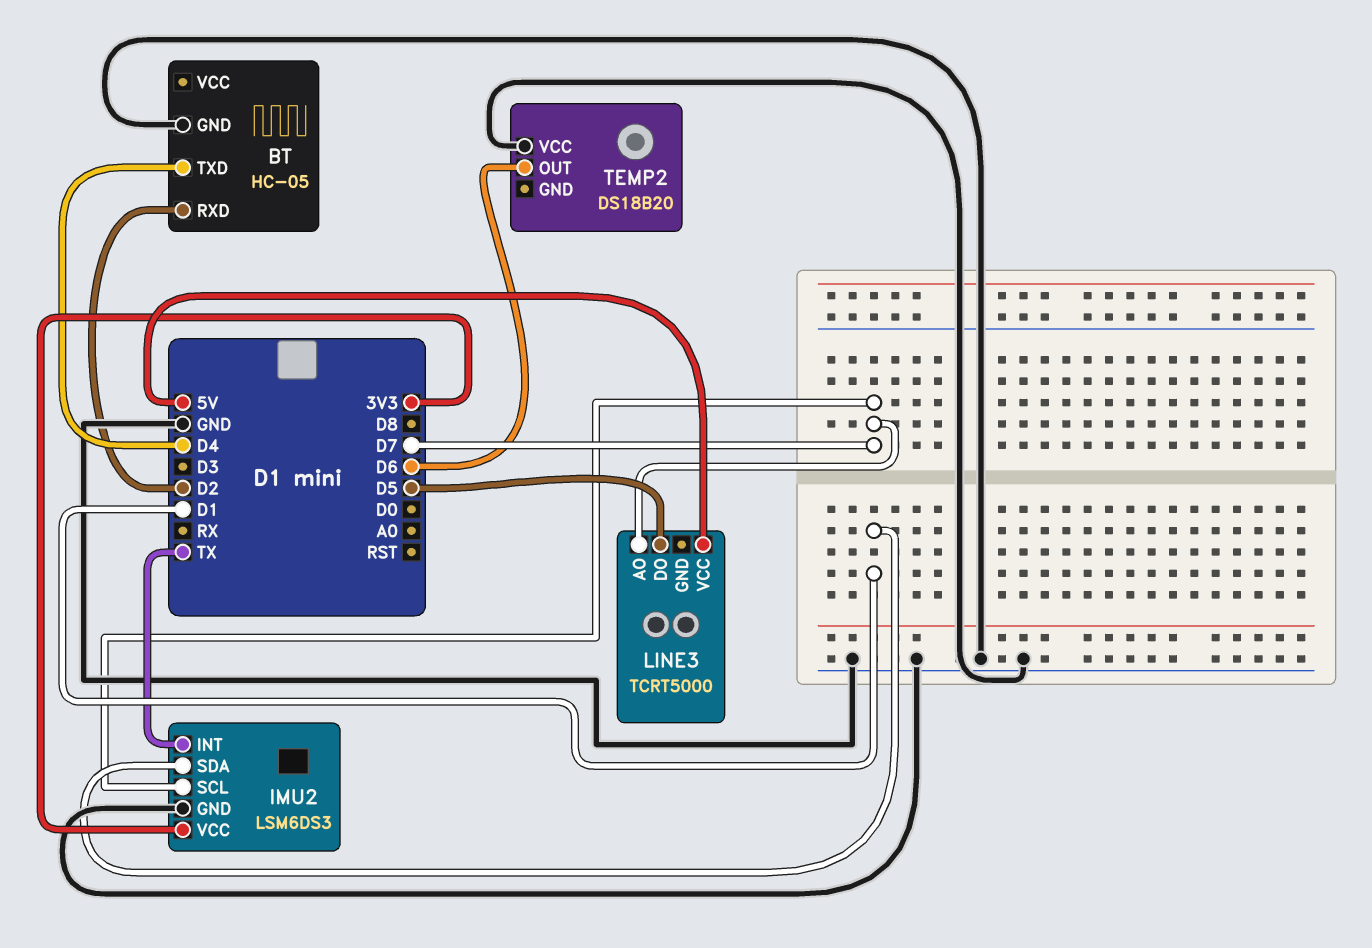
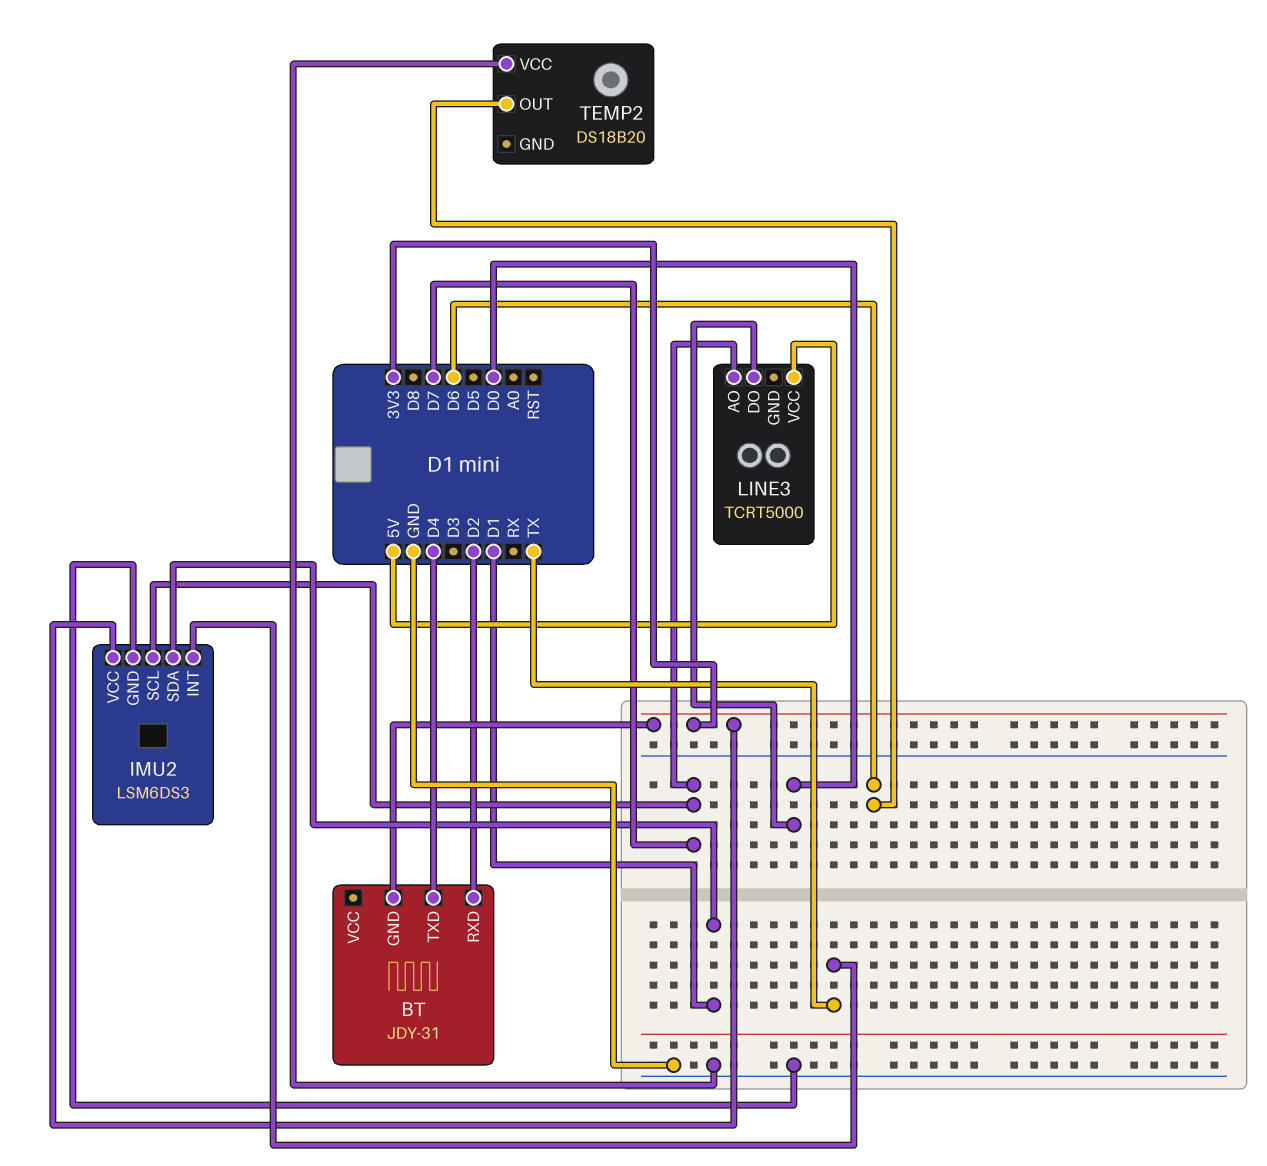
BT: HC-05 -> JDY-31
BT pin GND: GND -> 3V3
LINE3 pin DO: D5 -> D0

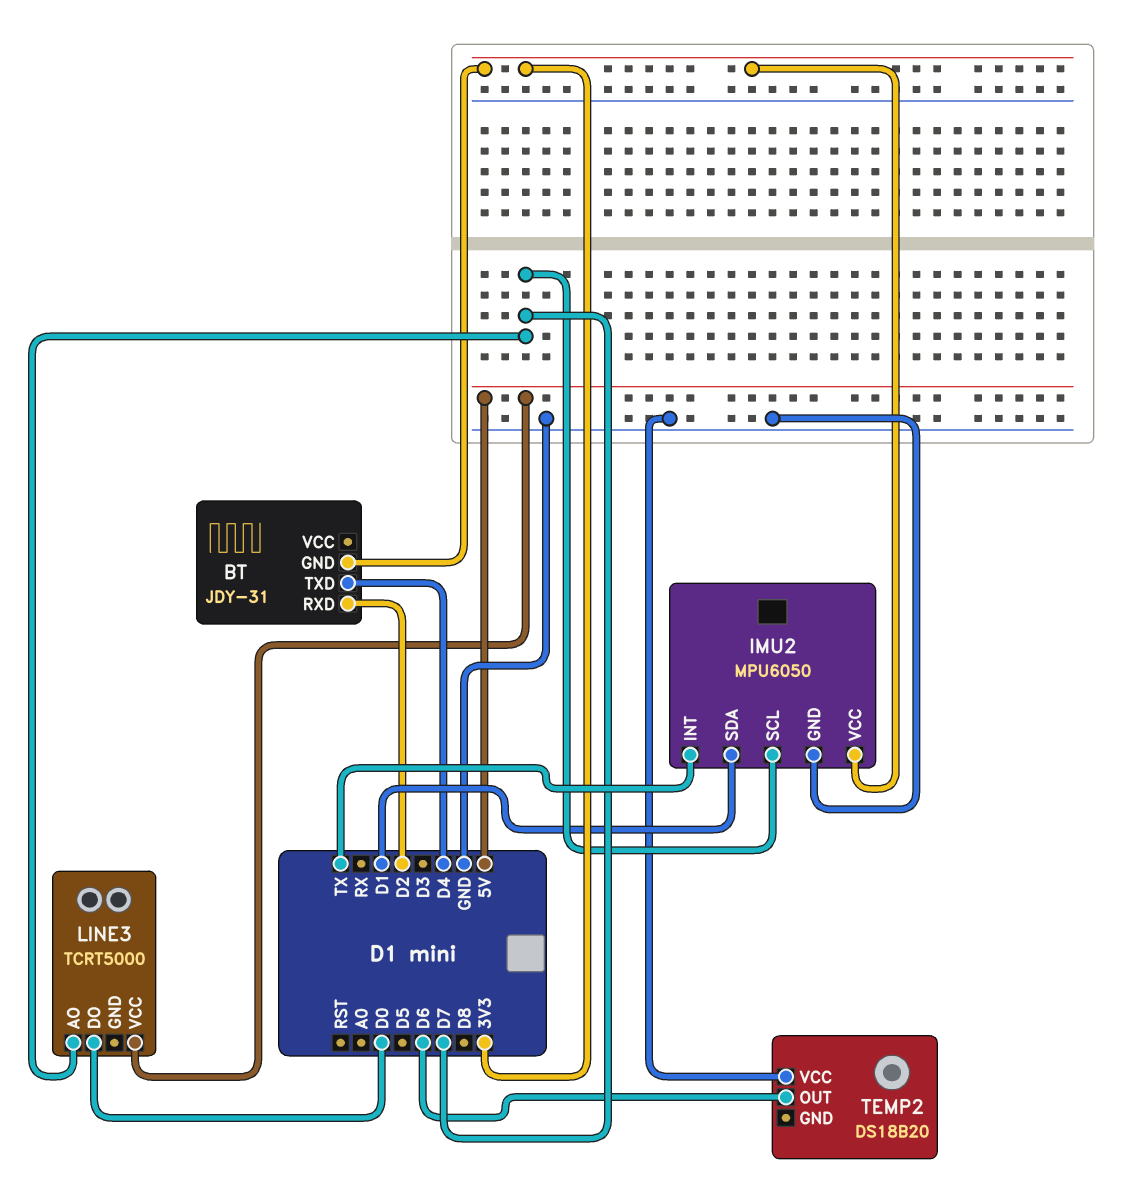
IMU2: LSM6DS3 -> MPU6050

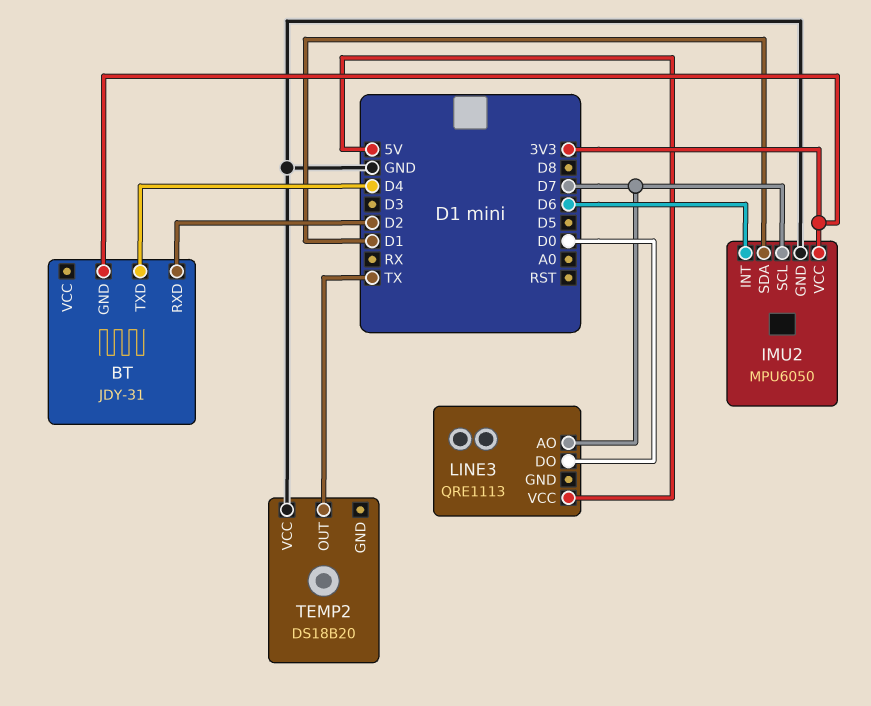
IMU2 pin INT: TX -> D6
LINE3: TCRT5000 -> QRE1113
TEMP2 pin OUT: D6 -> TX

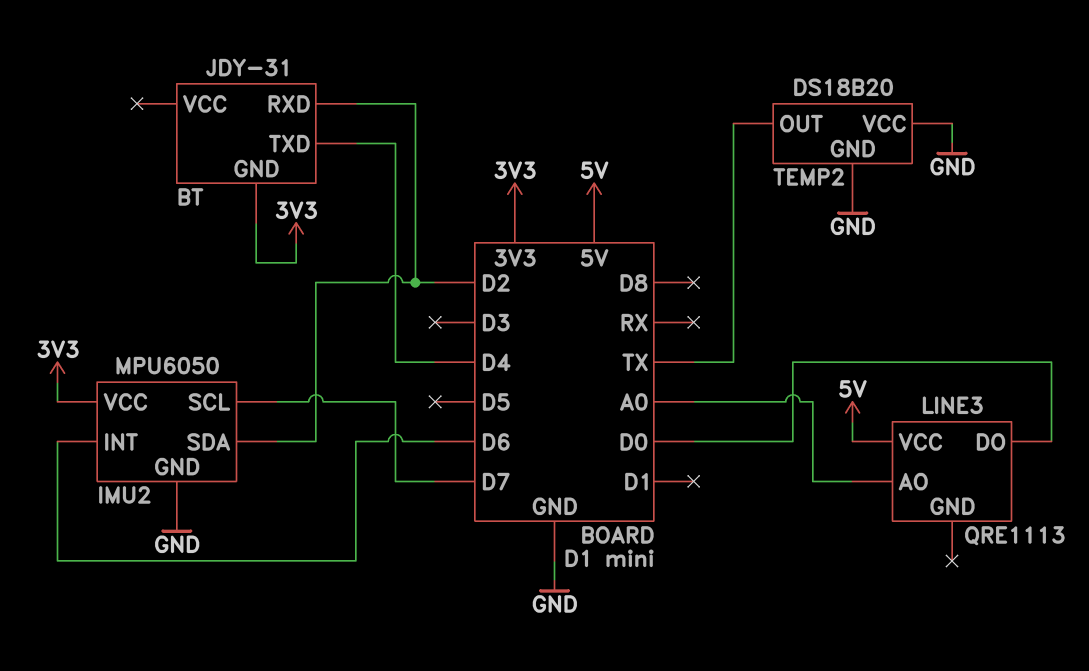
IMU2 pin SDA: D1 -> D2
LINE3 pin AO: D7 -> A0
TEMP2 pin GND: none -> GND

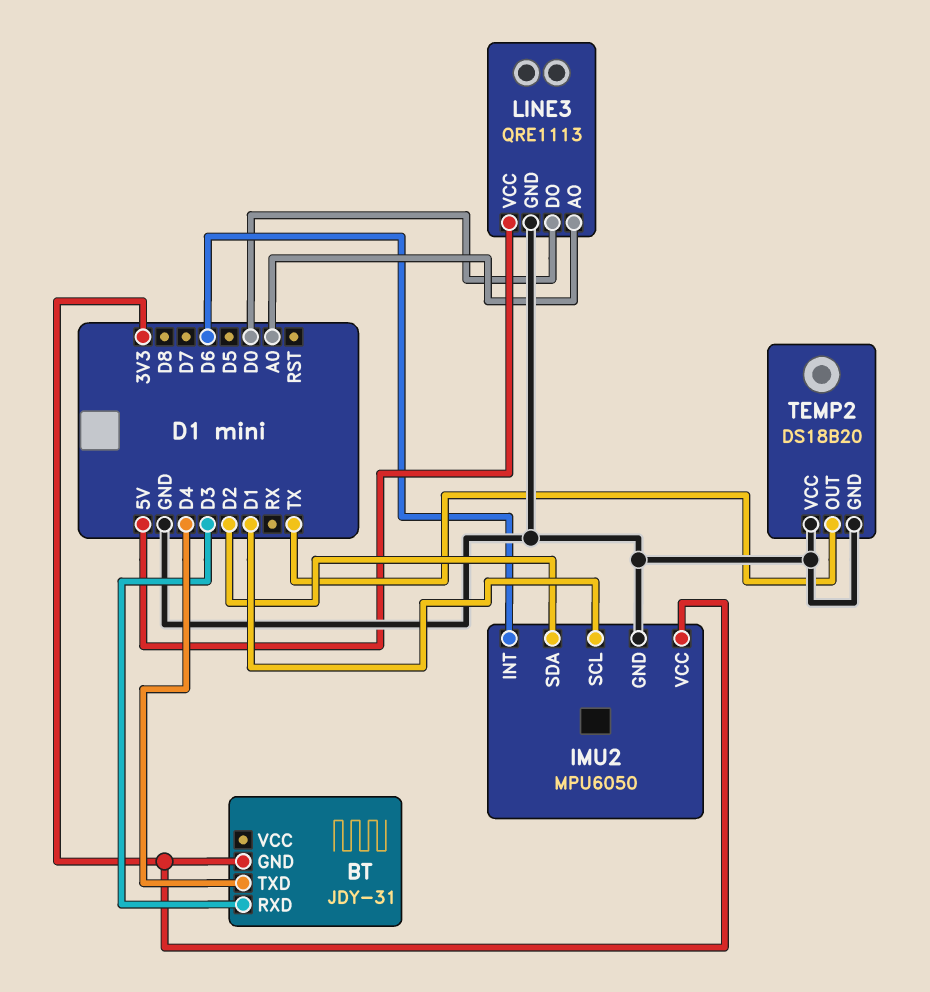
BT pin RXD: D2 -> D3
IMU2 pin SCL: D7 -> D1
LINE3 pin GND: none -> GND

